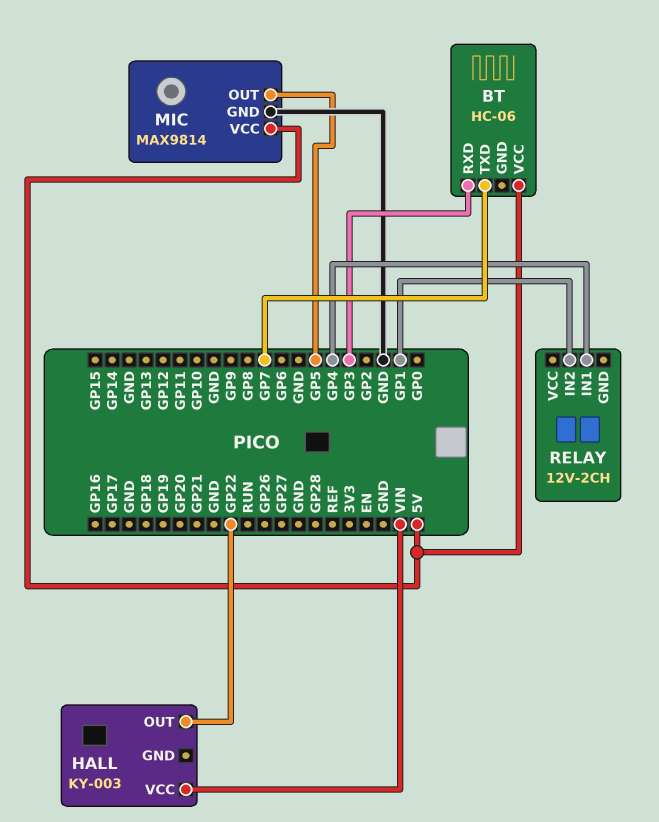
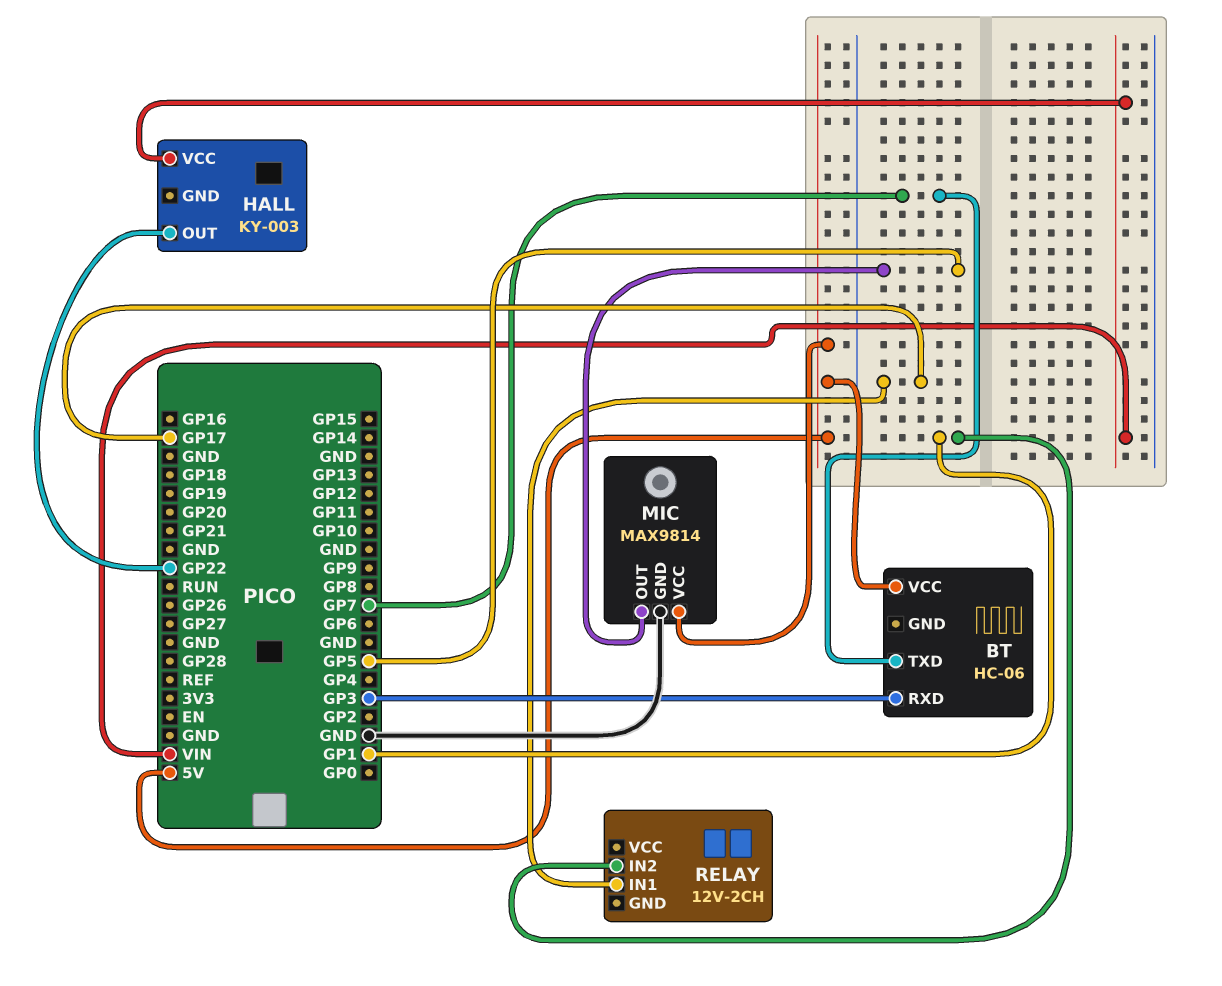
RELAY pin IN1: GP4 -> GP17

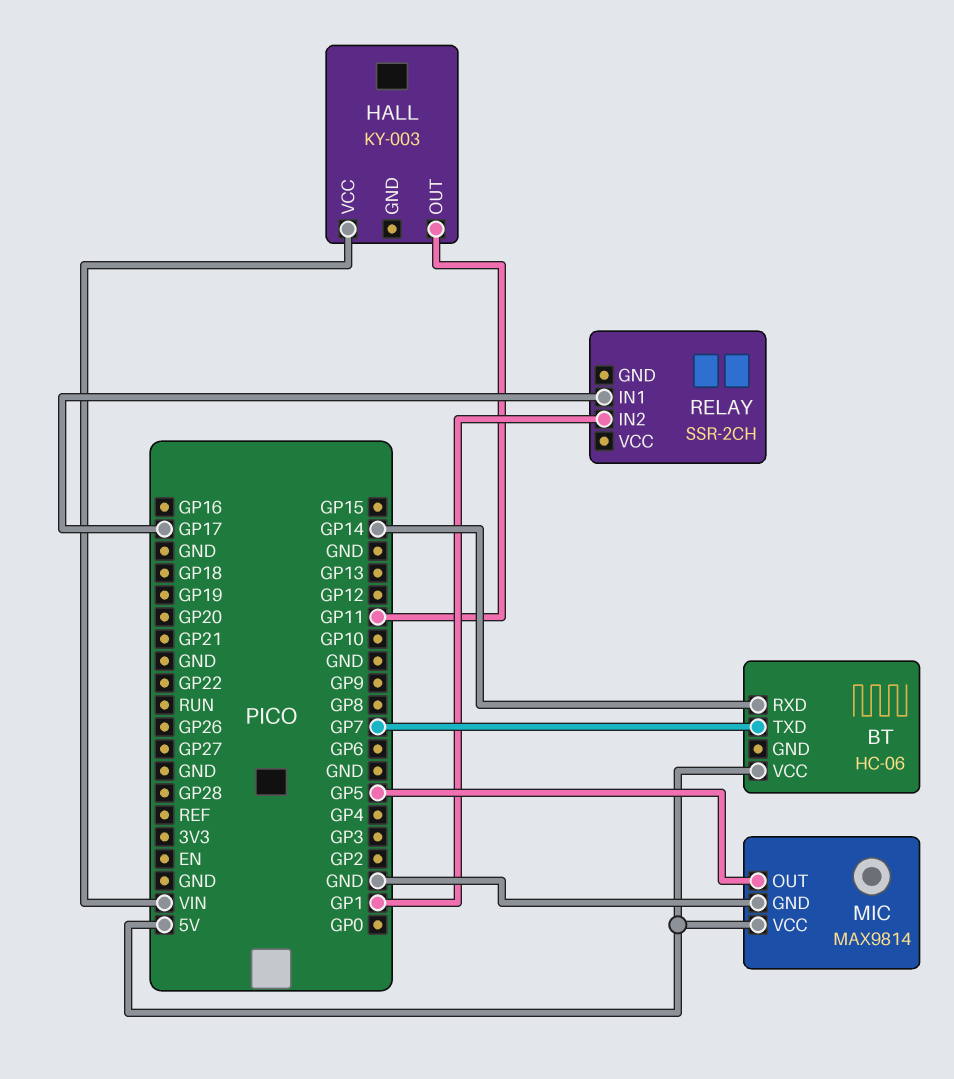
BT pin RXD: GP3 -> GP14
HALL pin OUT: GP22 -> GP11
RELAY: 12V-2CH -> SSR-2CH

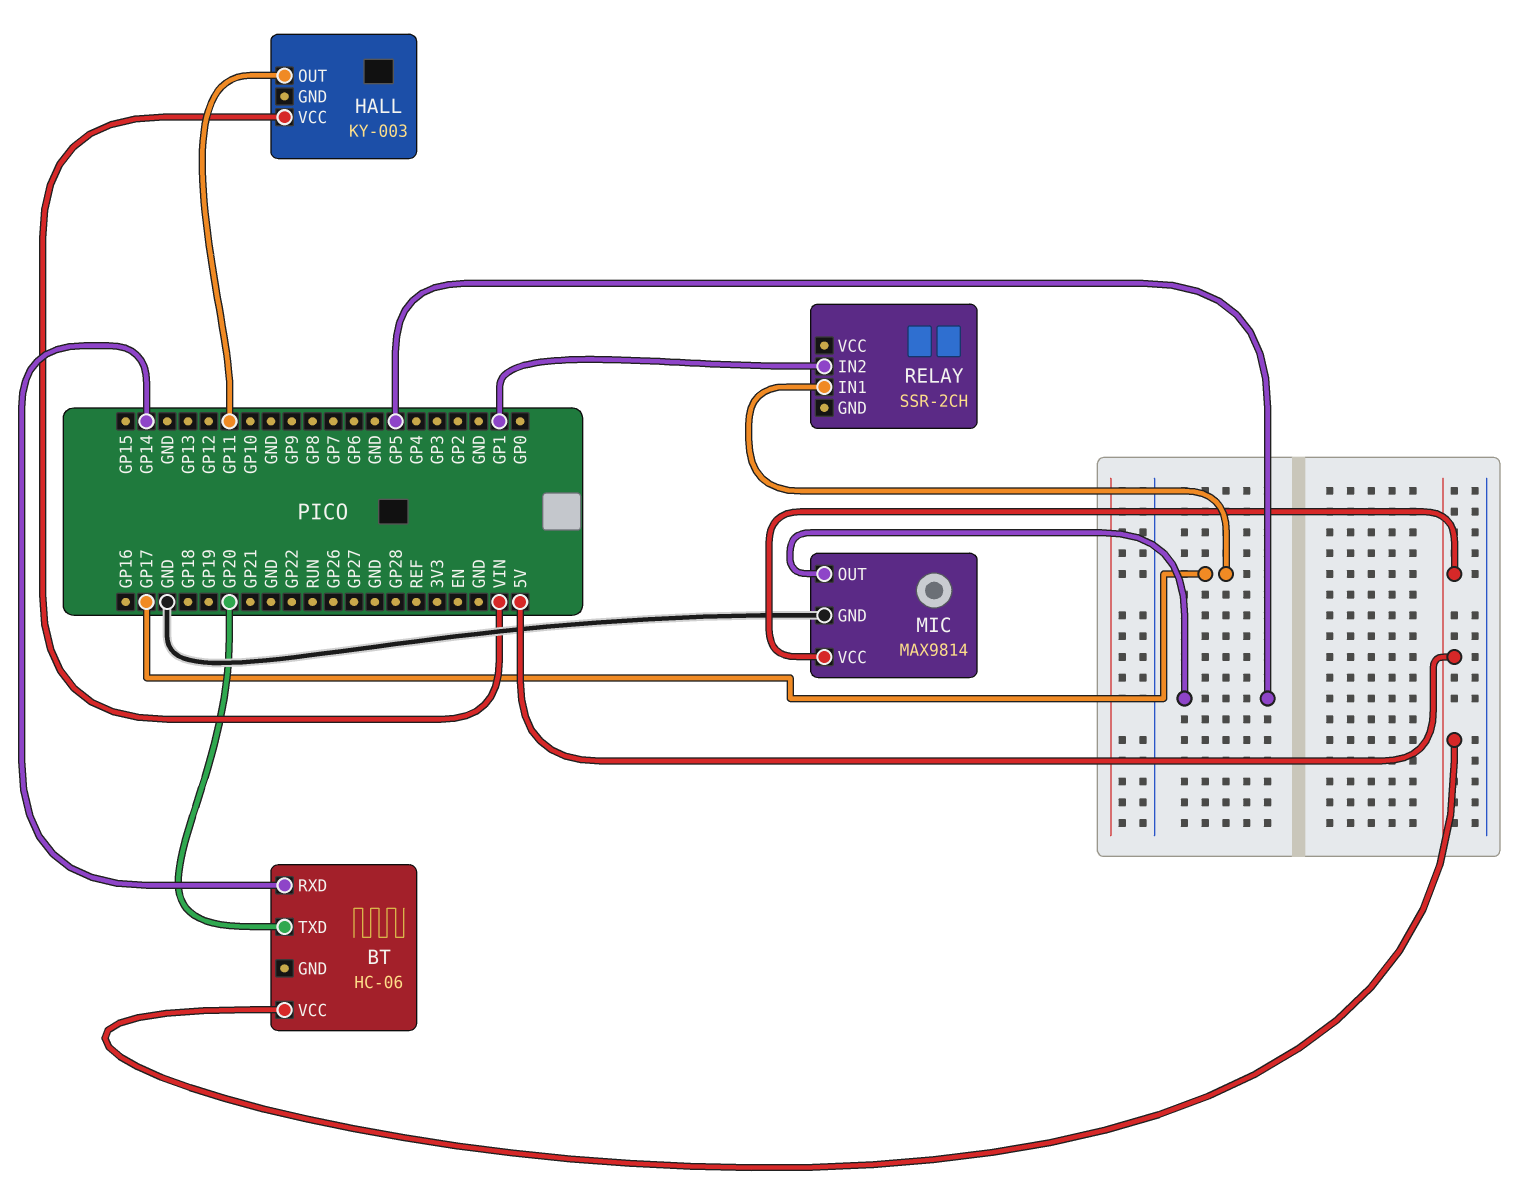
BT pin TXD: GP7 -> GP20

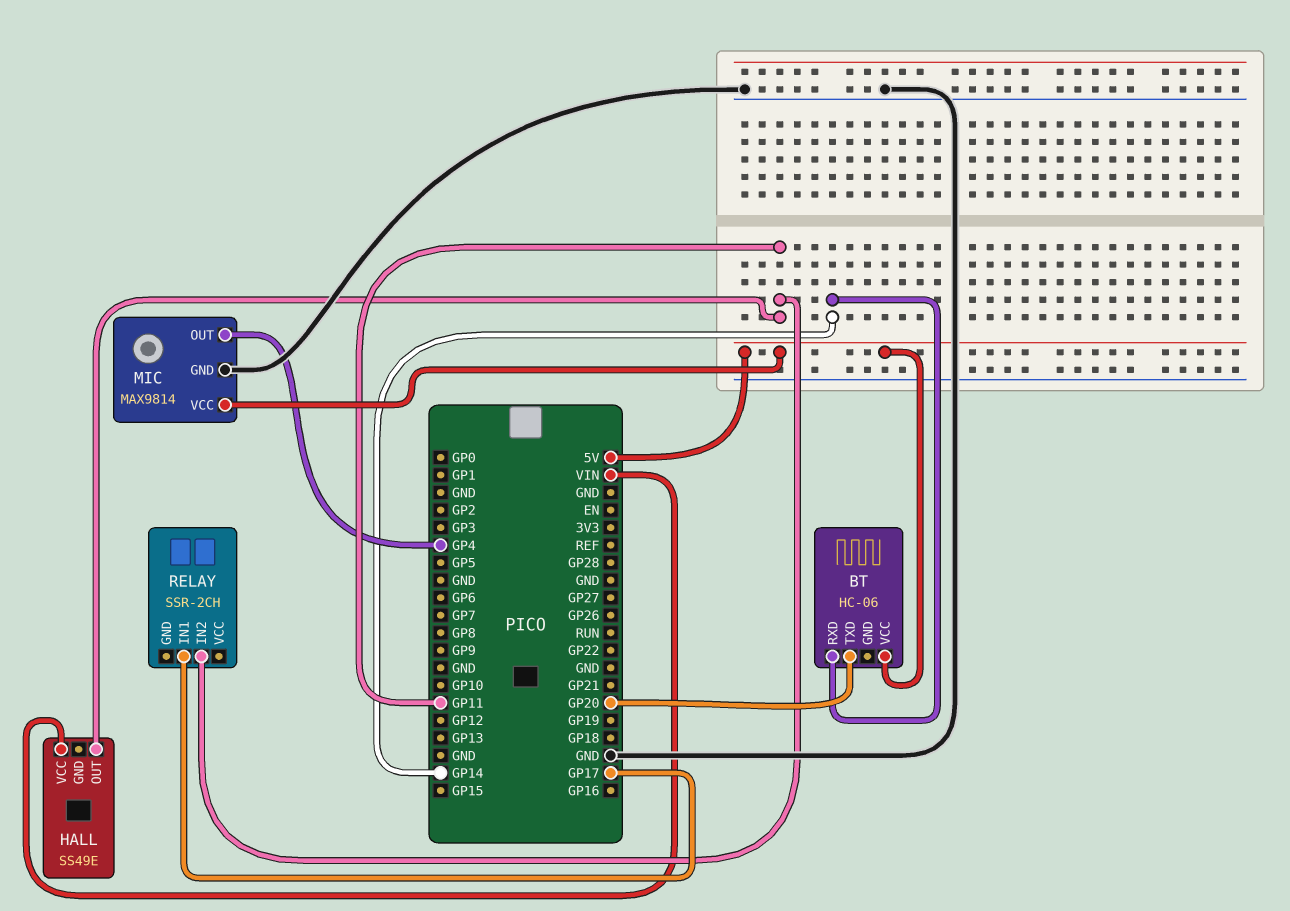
HALL: KY-003 -> SS49E
MIC pin OUT: GP5 -> GP4
RELAY pin IN2: GP1 -> GP11

